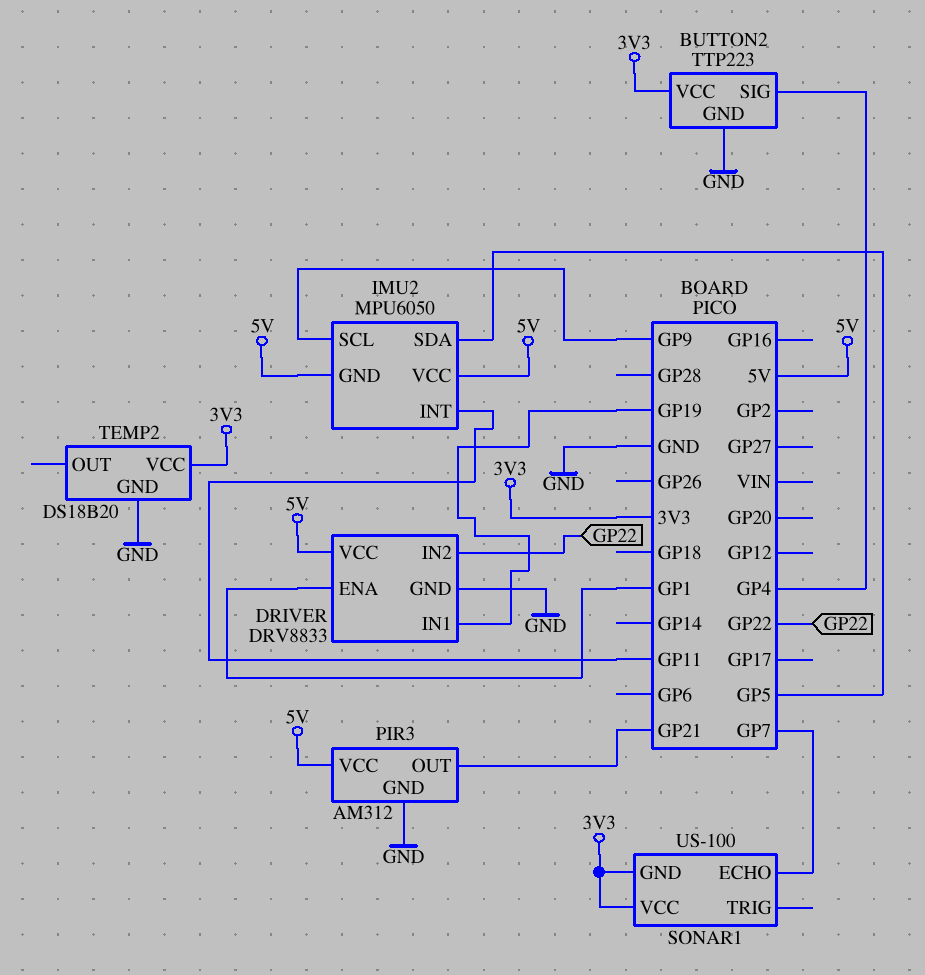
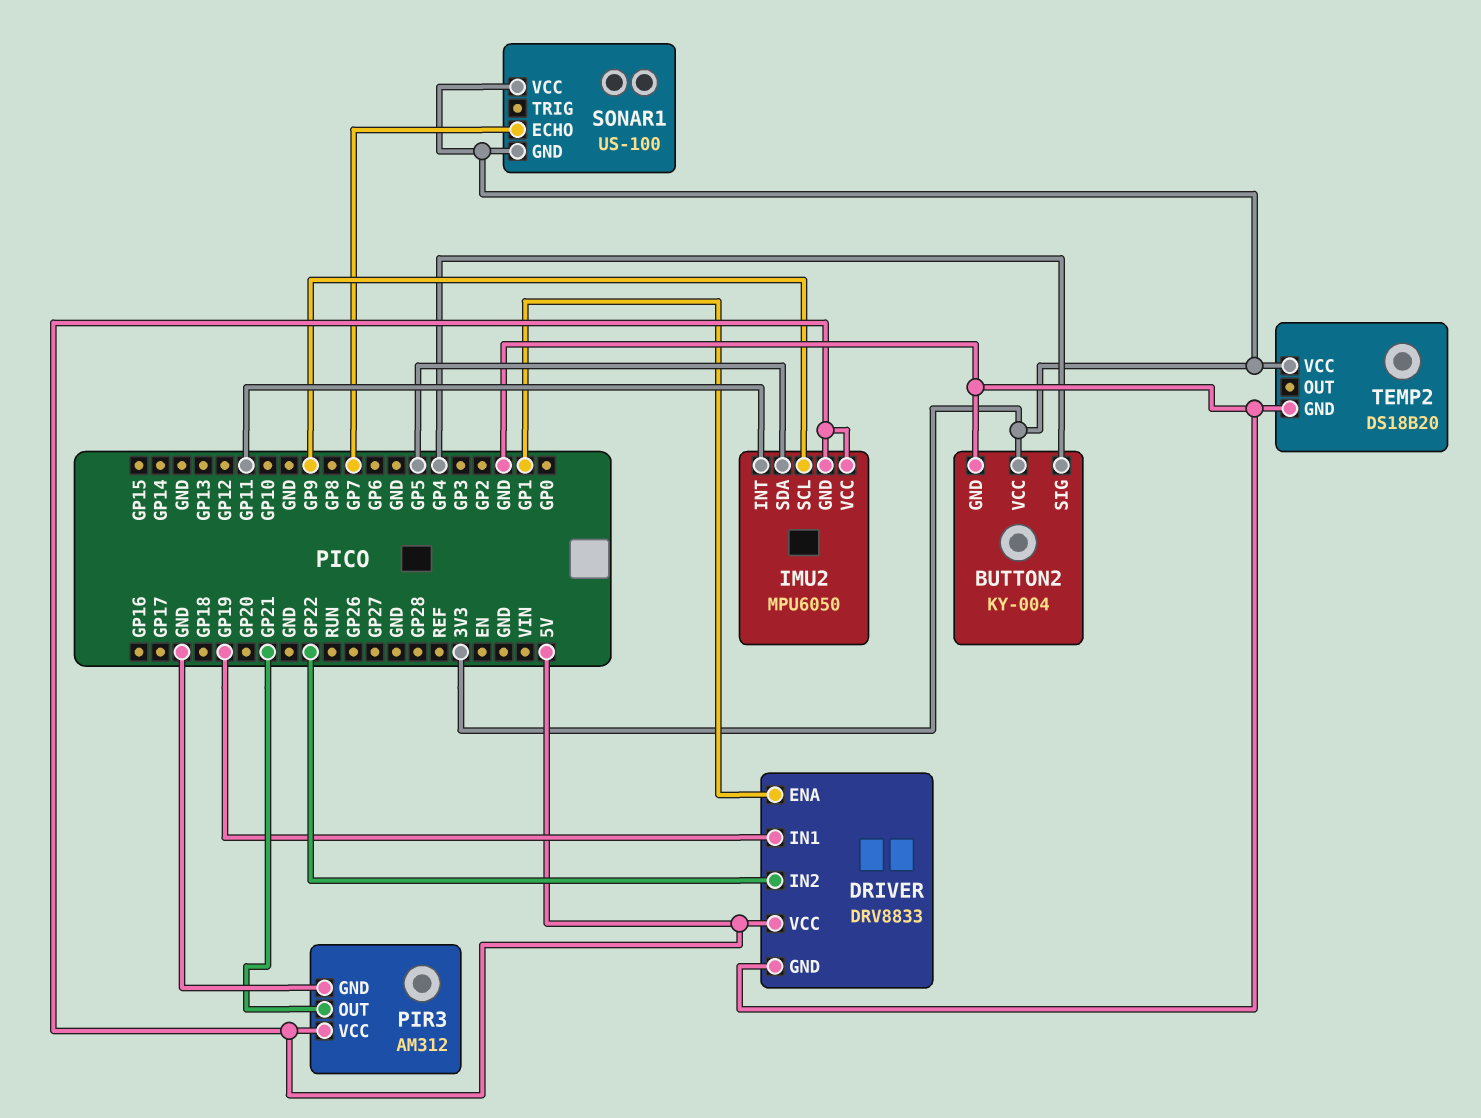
BUTTON2: TTP223 -> KY-004

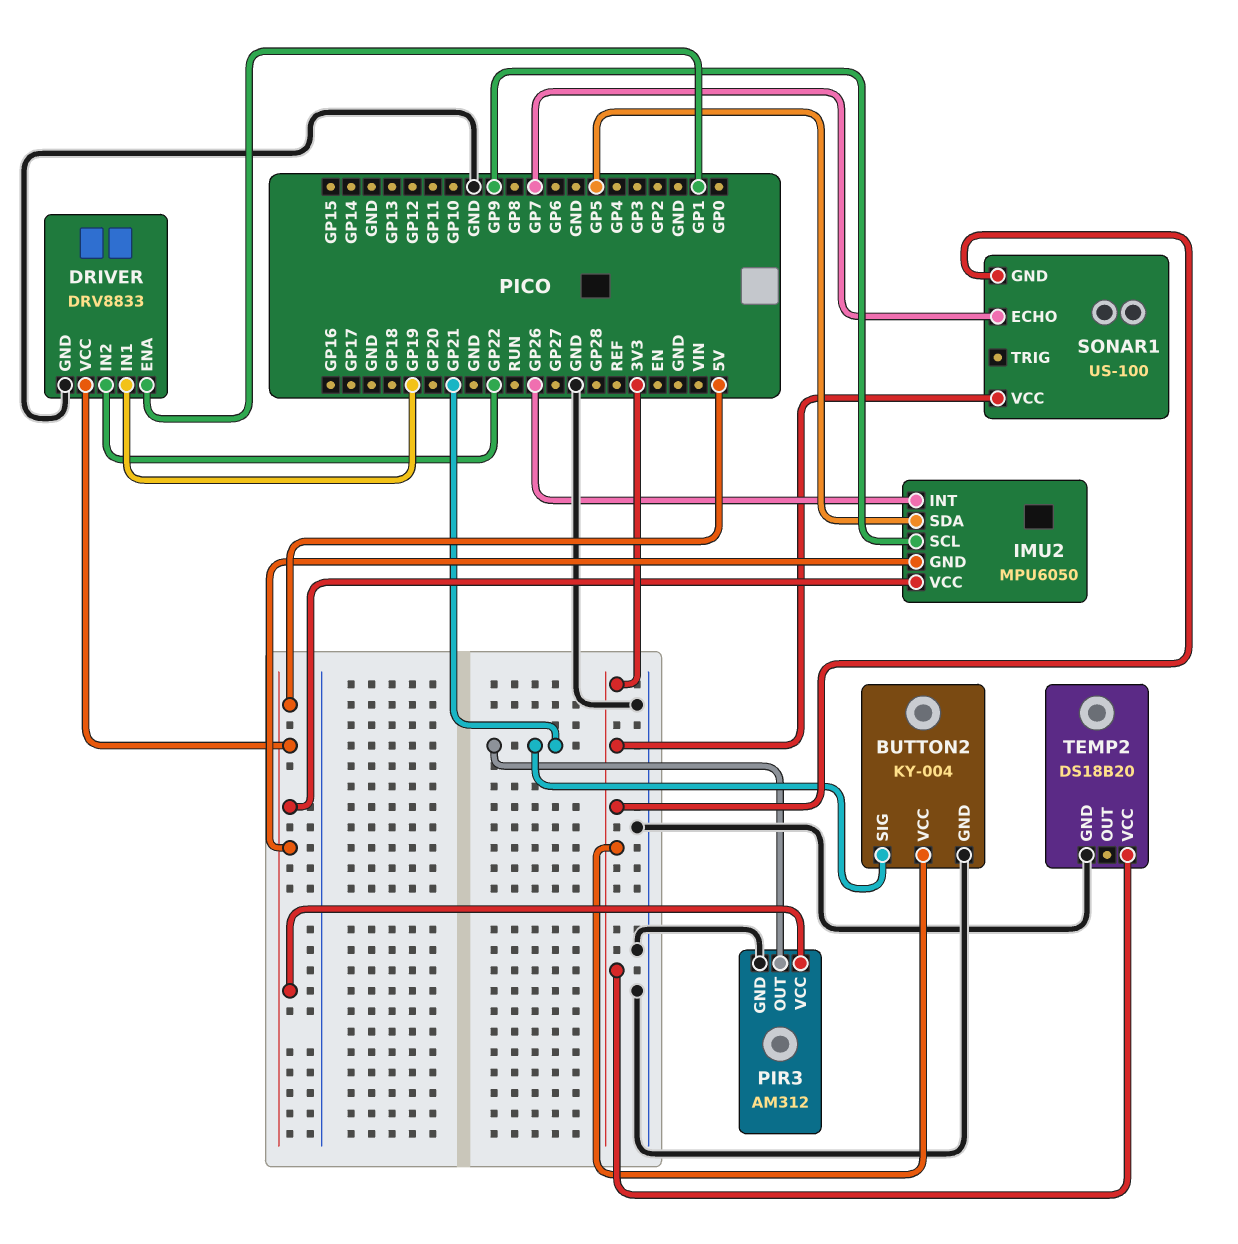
BUTTON2 pin SIG: GP4 -> GP21
IMU2 pin INT: GP11 -> GP26

